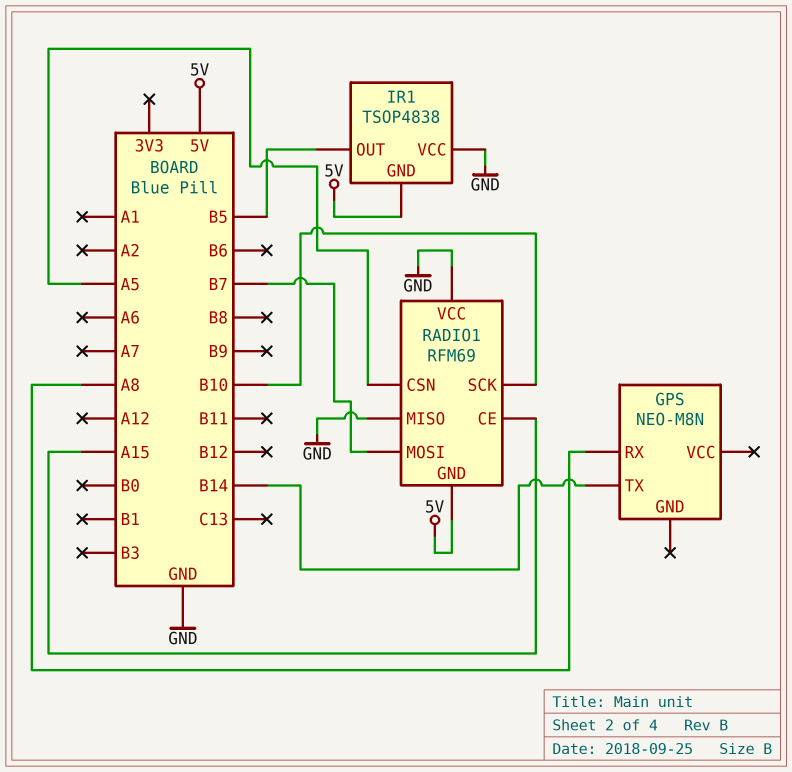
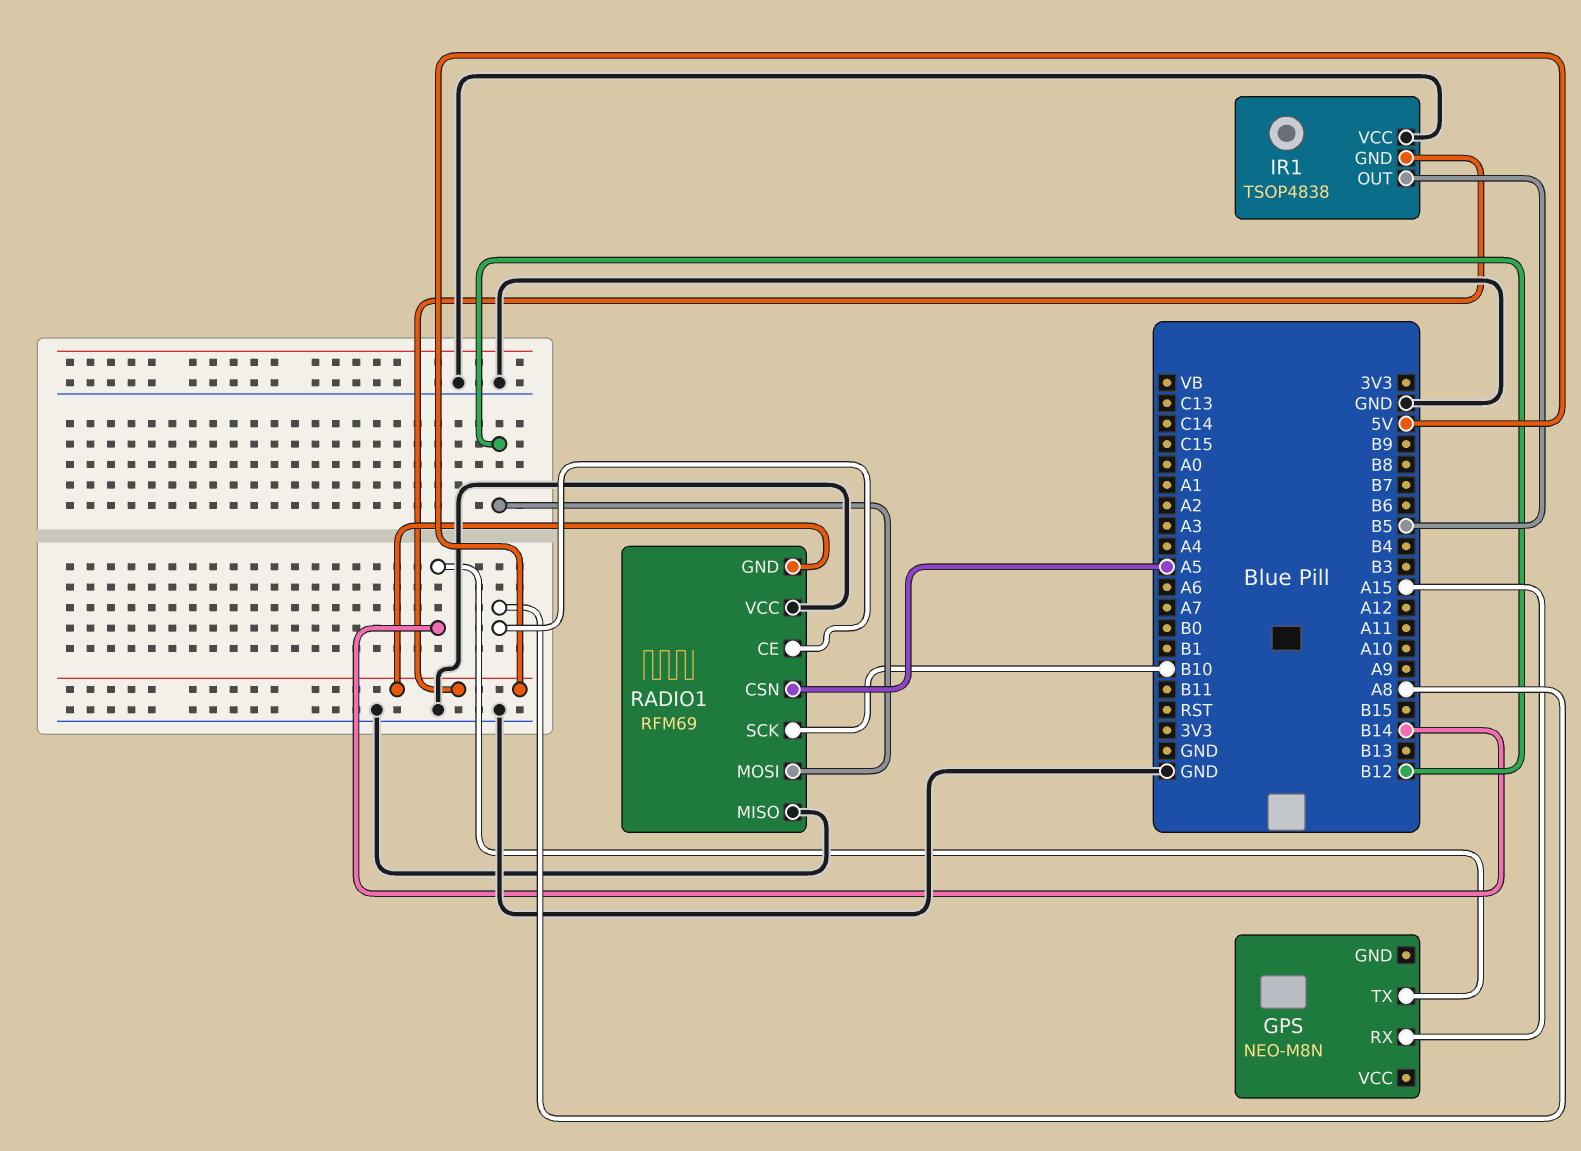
GPS pin RX: A8 -> A15
RADIO1 pin CE: A15 -> A8
RADIO1 pin MOSI: B7 -> B12

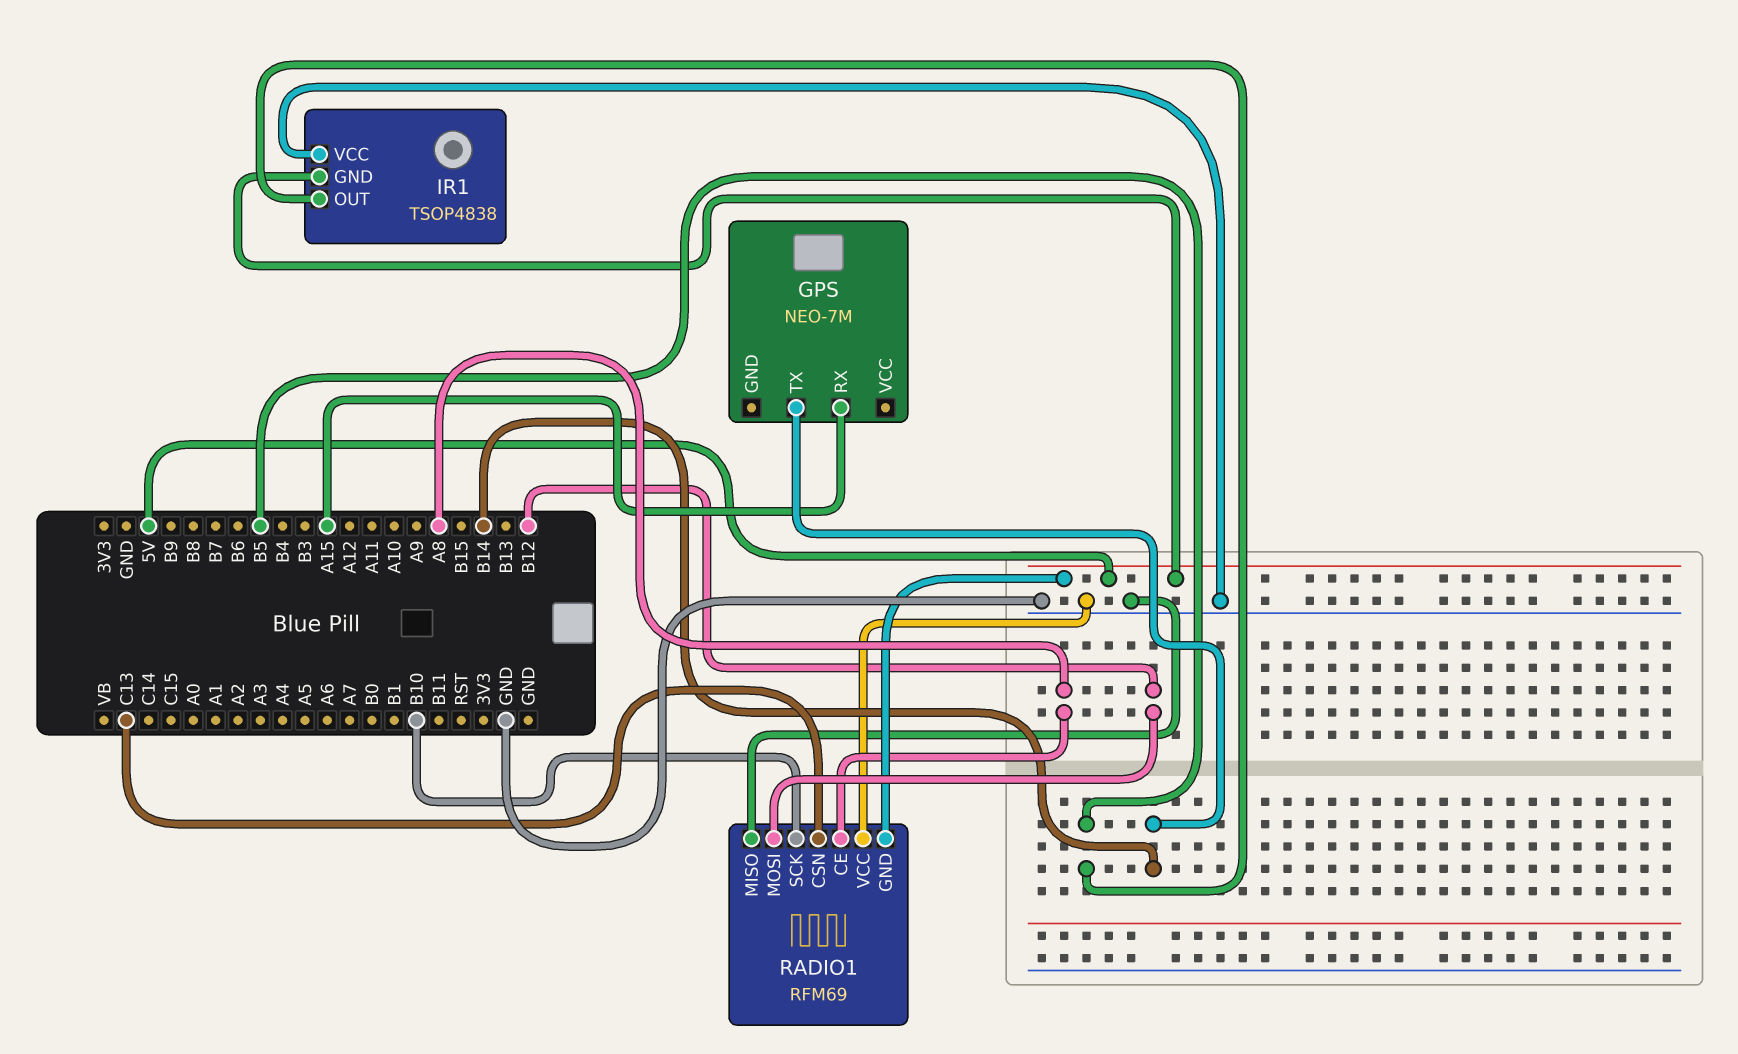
GPS: NEO-M8N -> NEO-7M
RADIO1 pin CSN: A5 -> C13

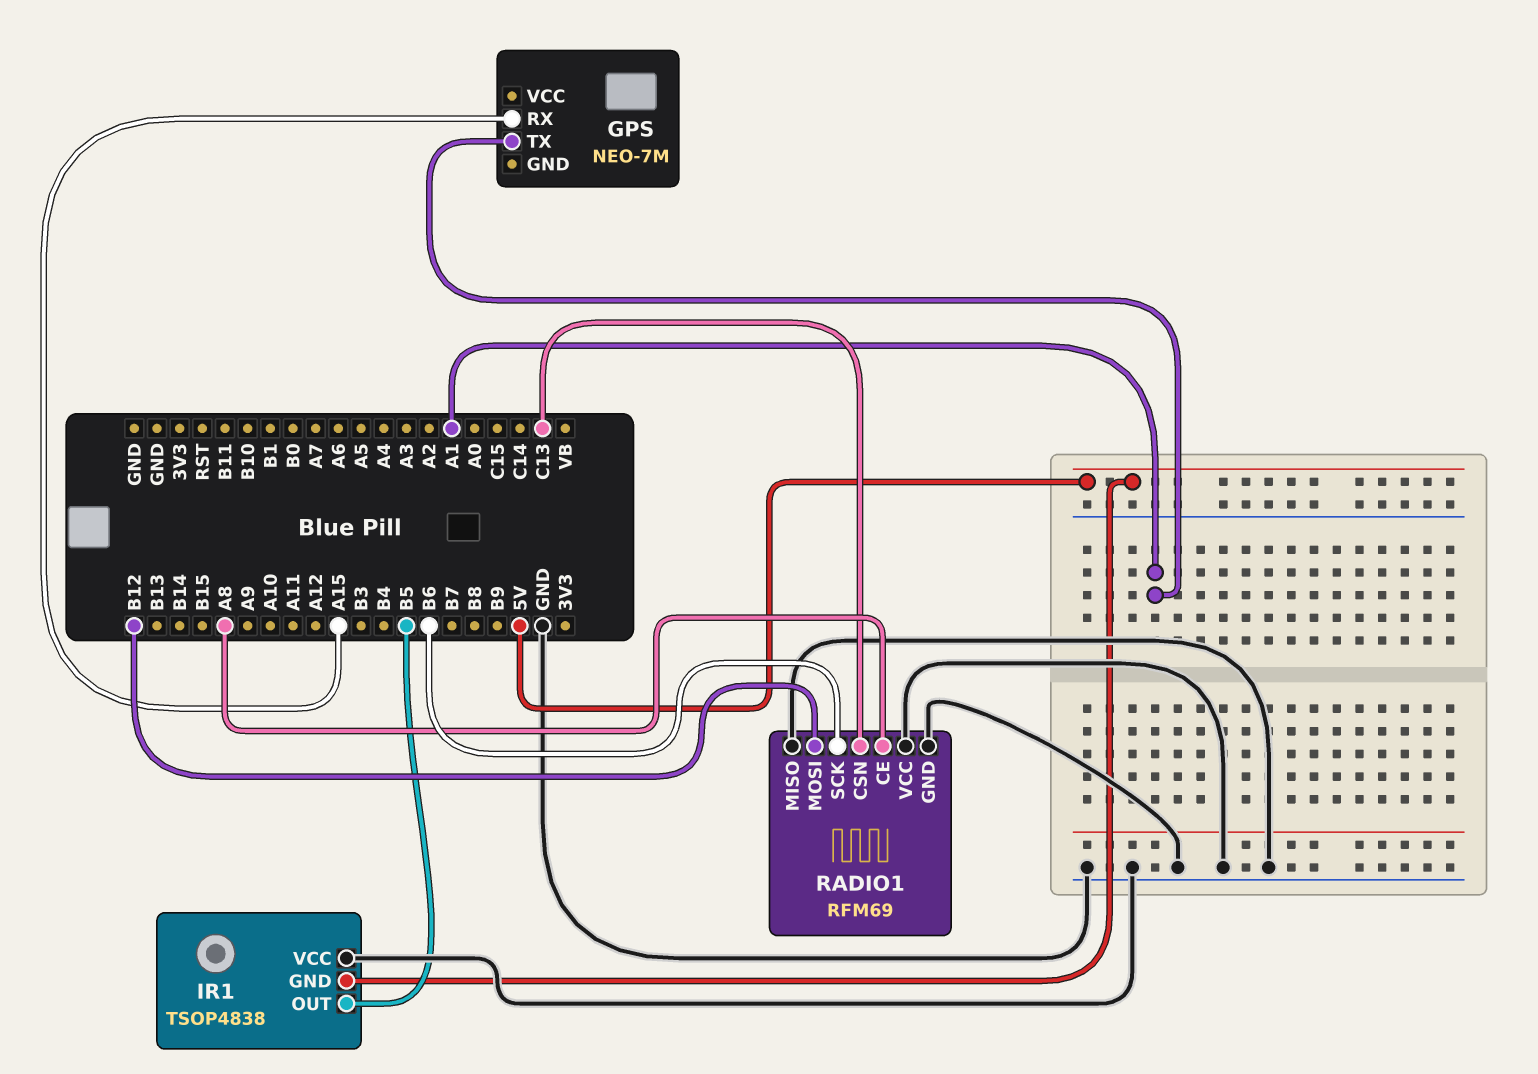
GPS pin TX: B14 -> A1
RADIO1 pin GND: 5V -> GND
RADIO1 pin SCK: B10 -> B6

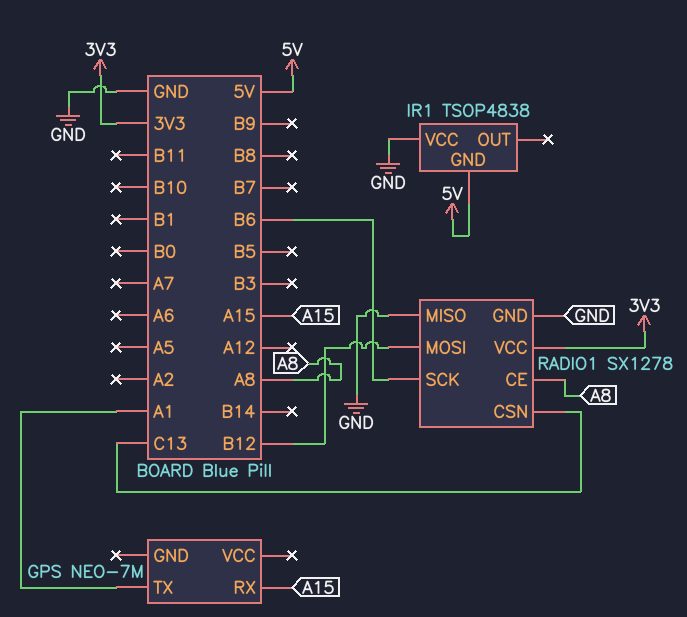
IR1 pin OUT: B5 -> none
RADIO1: RFM69 -> SX1278
RADIO1 pin VCC: GND -> 3V3

